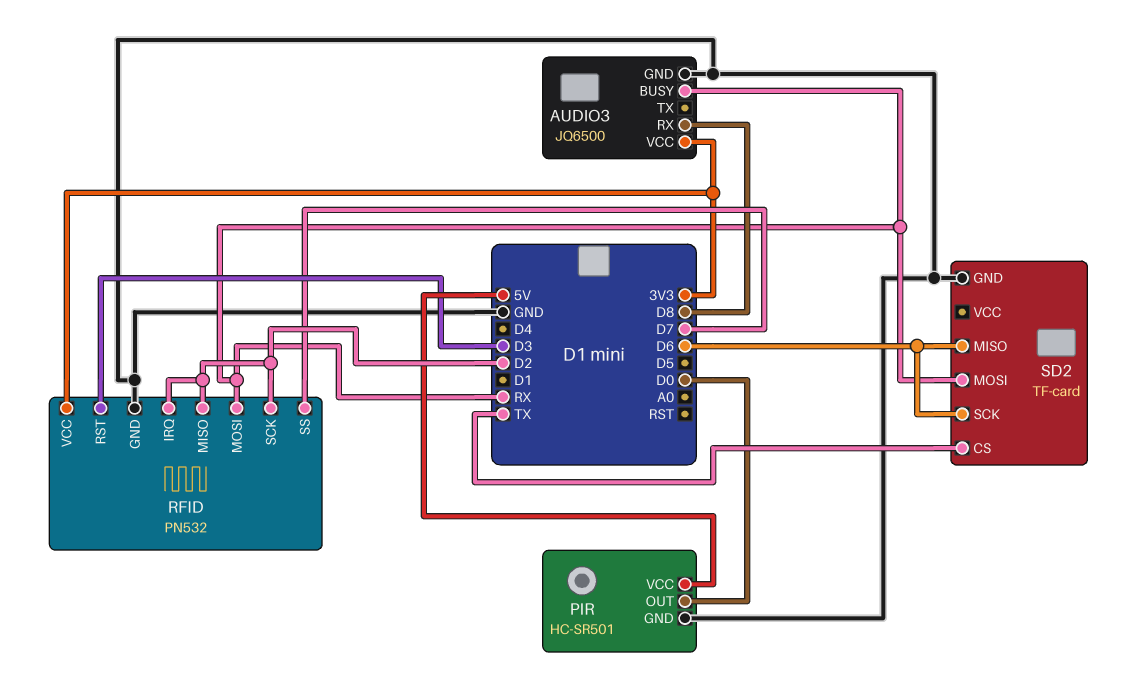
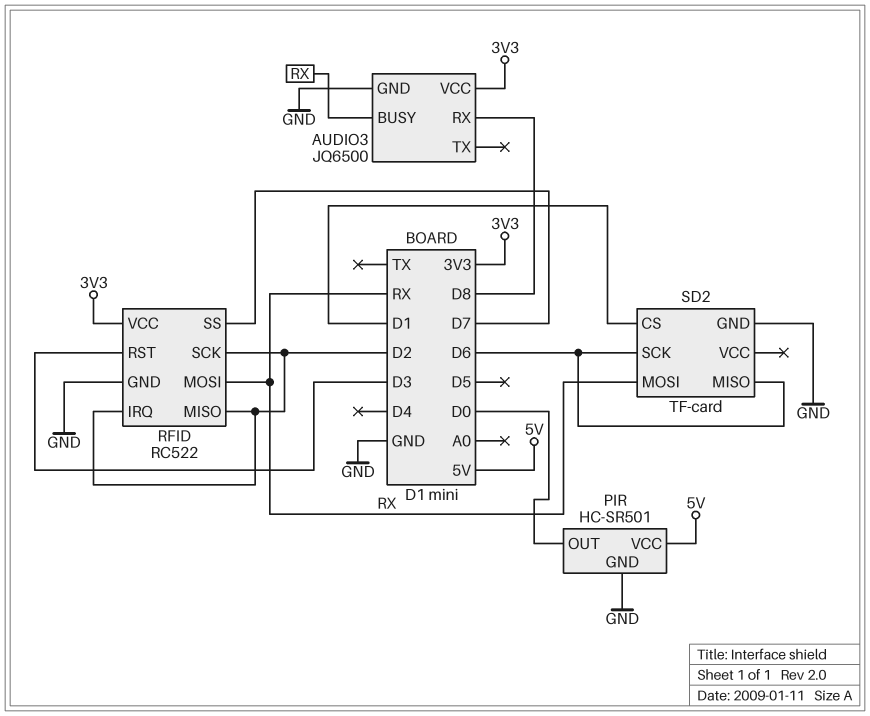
RFID: PN532 -> RC522
SD2 pin CS: TX -> D1

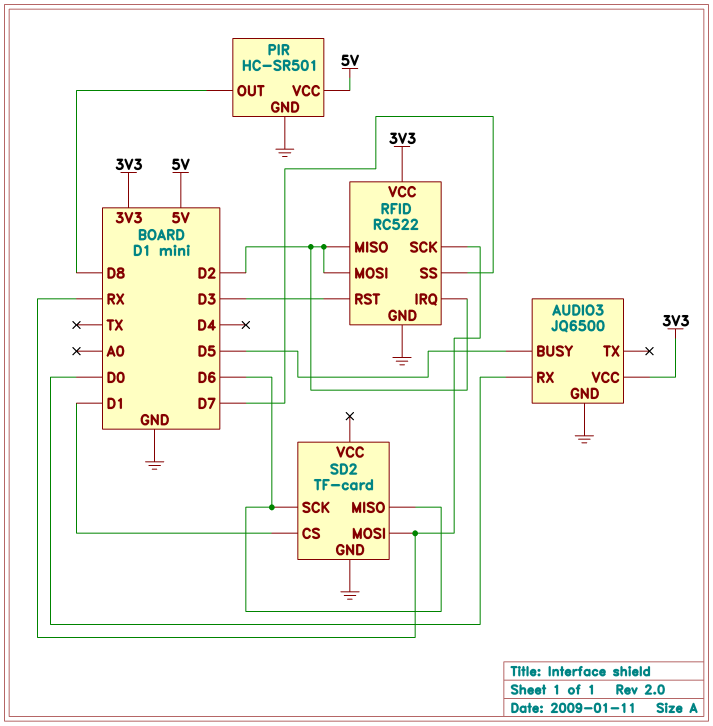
AUDIO3 pin BUSY: RX -> D5
AUDIO3 pin RX: D8 -> D0
PIR pin OUT: D0 -> D8
RFID pin MOSI: RX -> D2
RFID pin SCK: D2 -> RX

